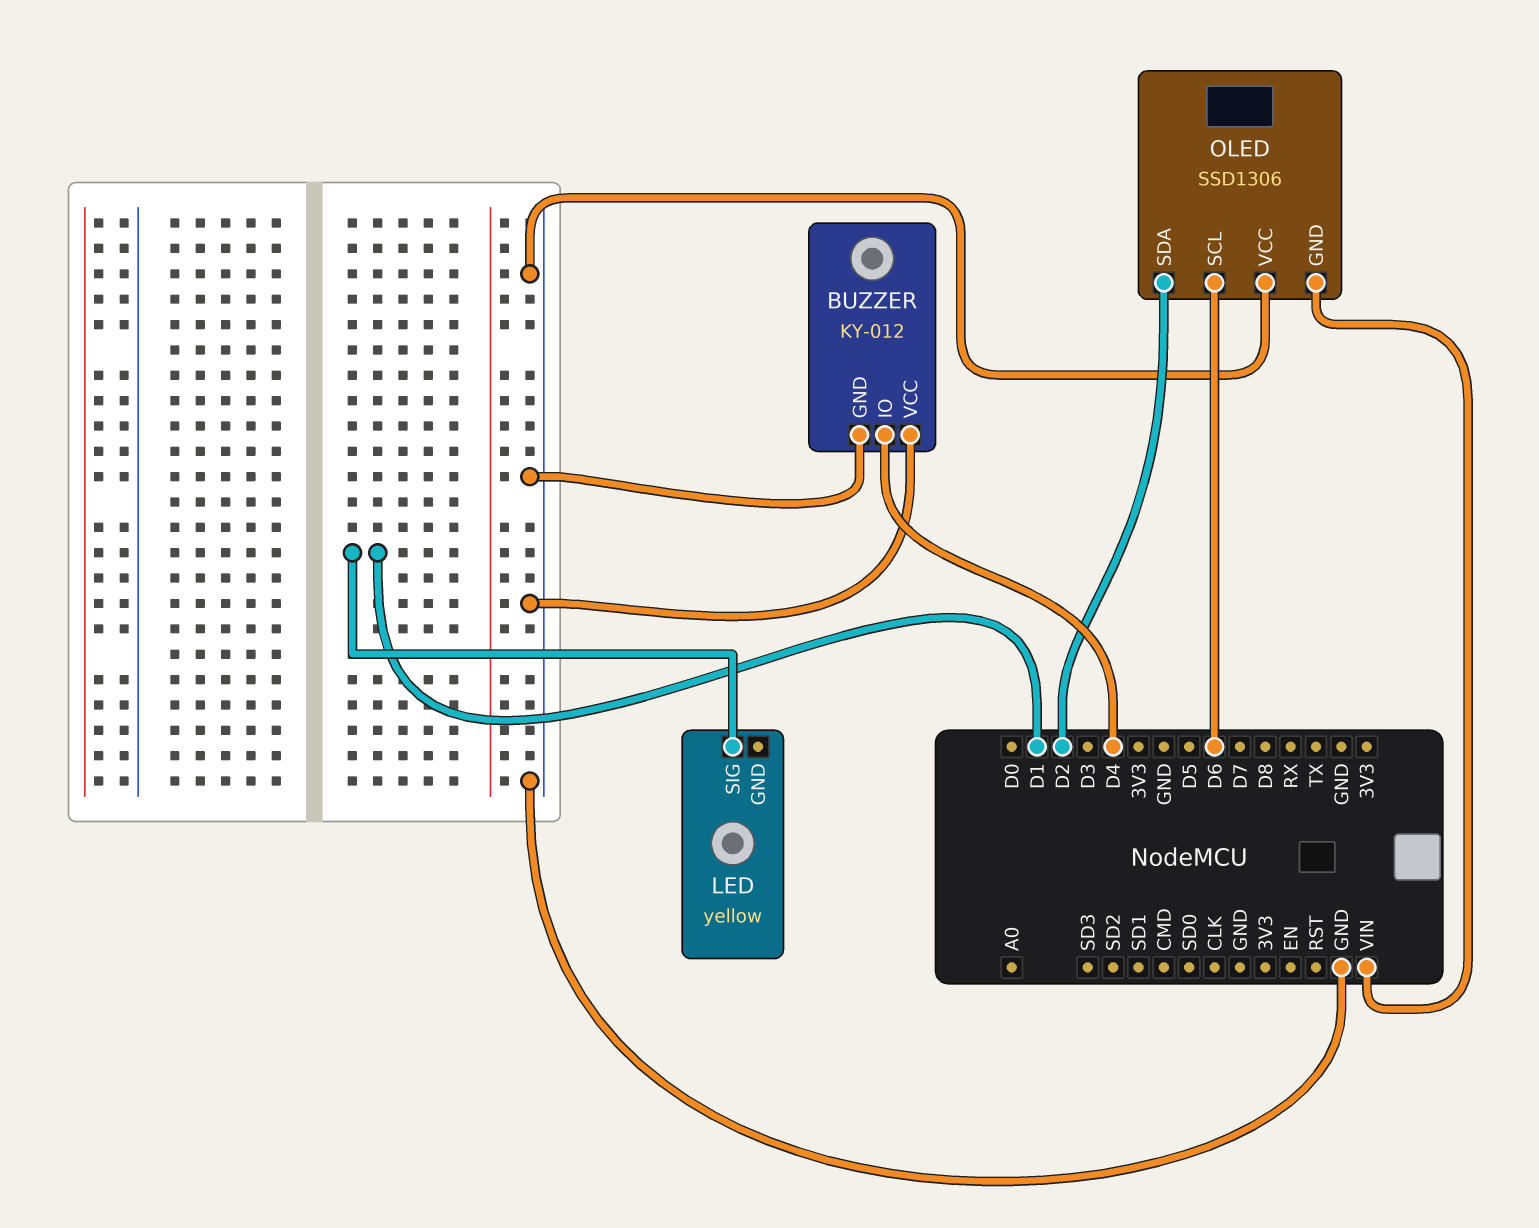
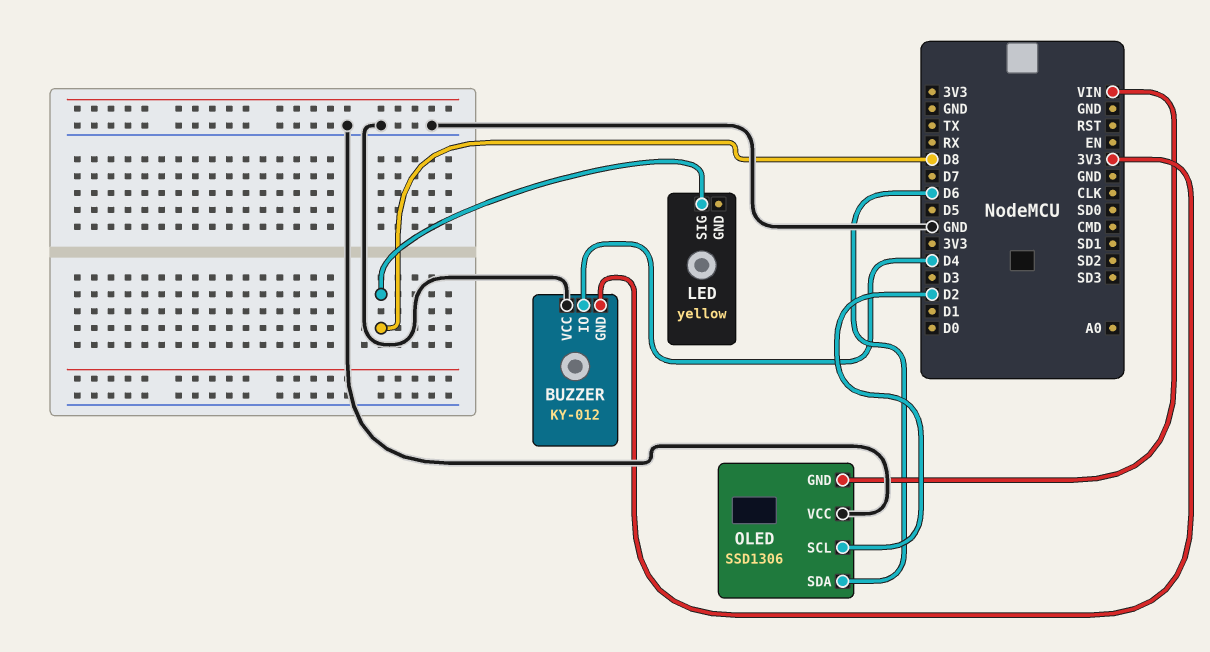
BUZZER pin GND: GND -> 3V3
LED pin SIG: D1 -> D8
OLED pin SCL: D6 -> D2
OLED pin SDA: D2 -> D6

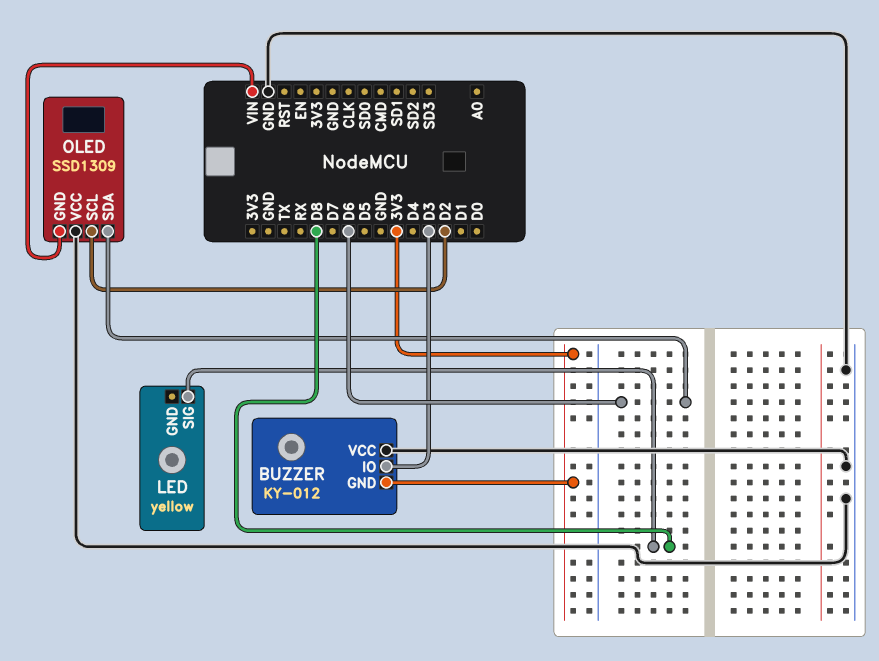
BUZZER pin IO: D4 -> D3
OLED: SSD1306 -> SSD1309

